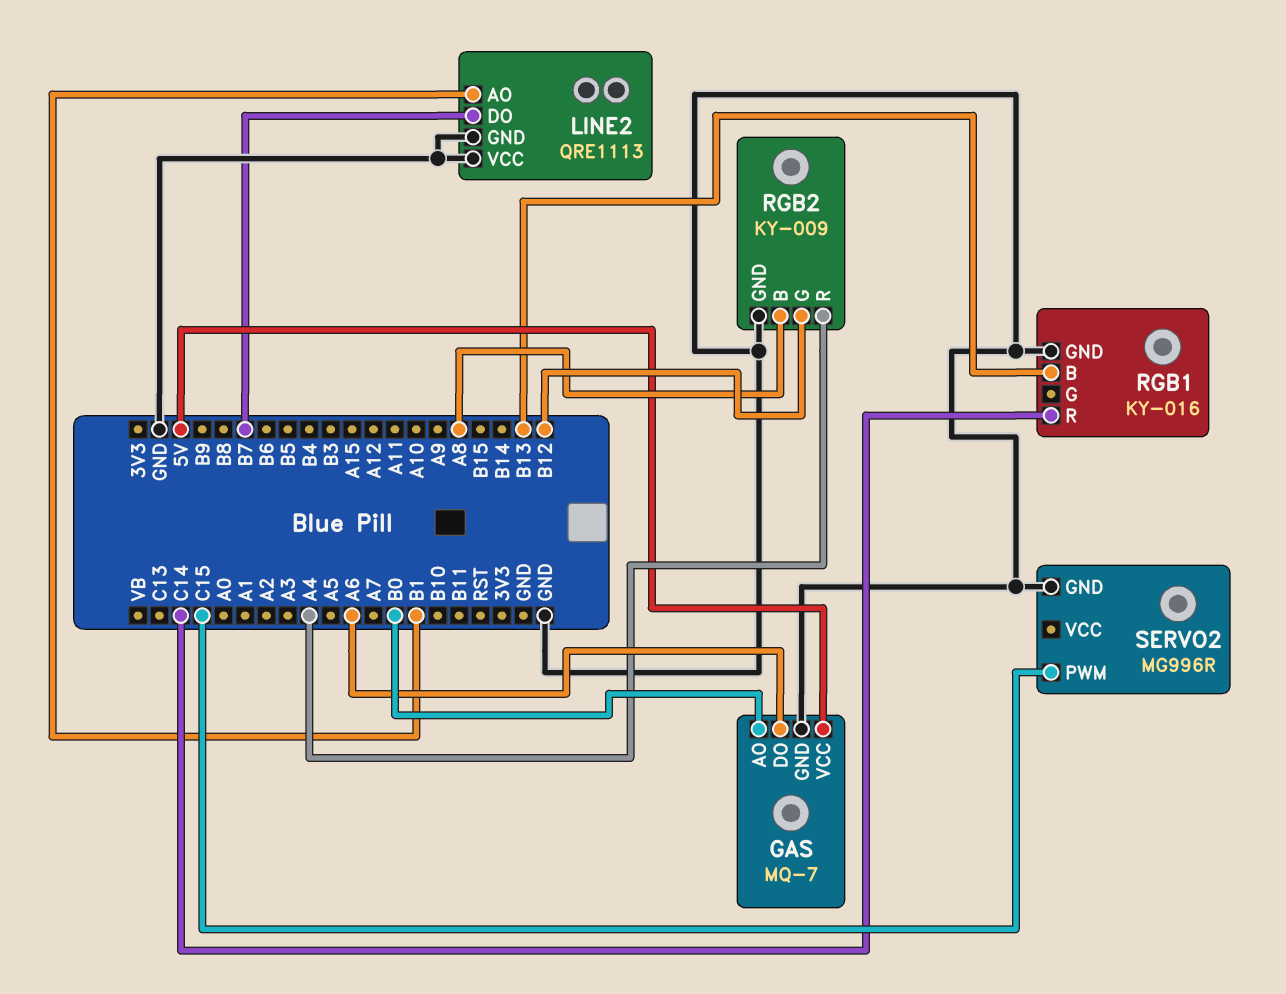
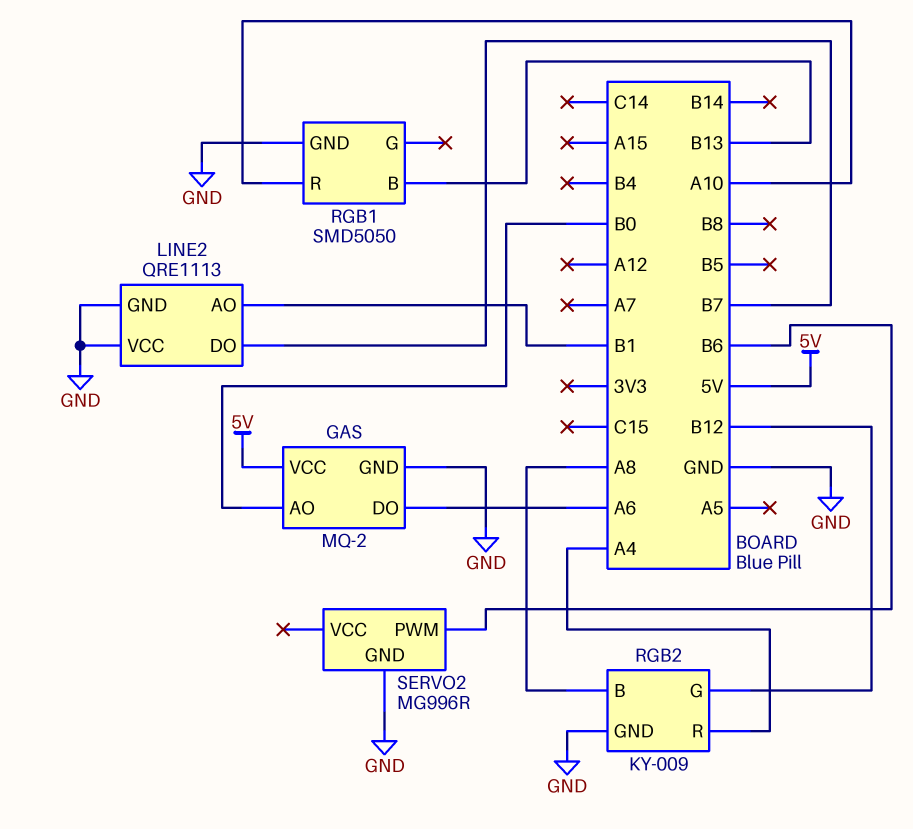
GAS: MQ-7 -> MQ-2
RGB1: KY-016 -> SMD5050
RGB1 pin R: C14 -> A10
SERVO2 pin PWM: C15 -> B6

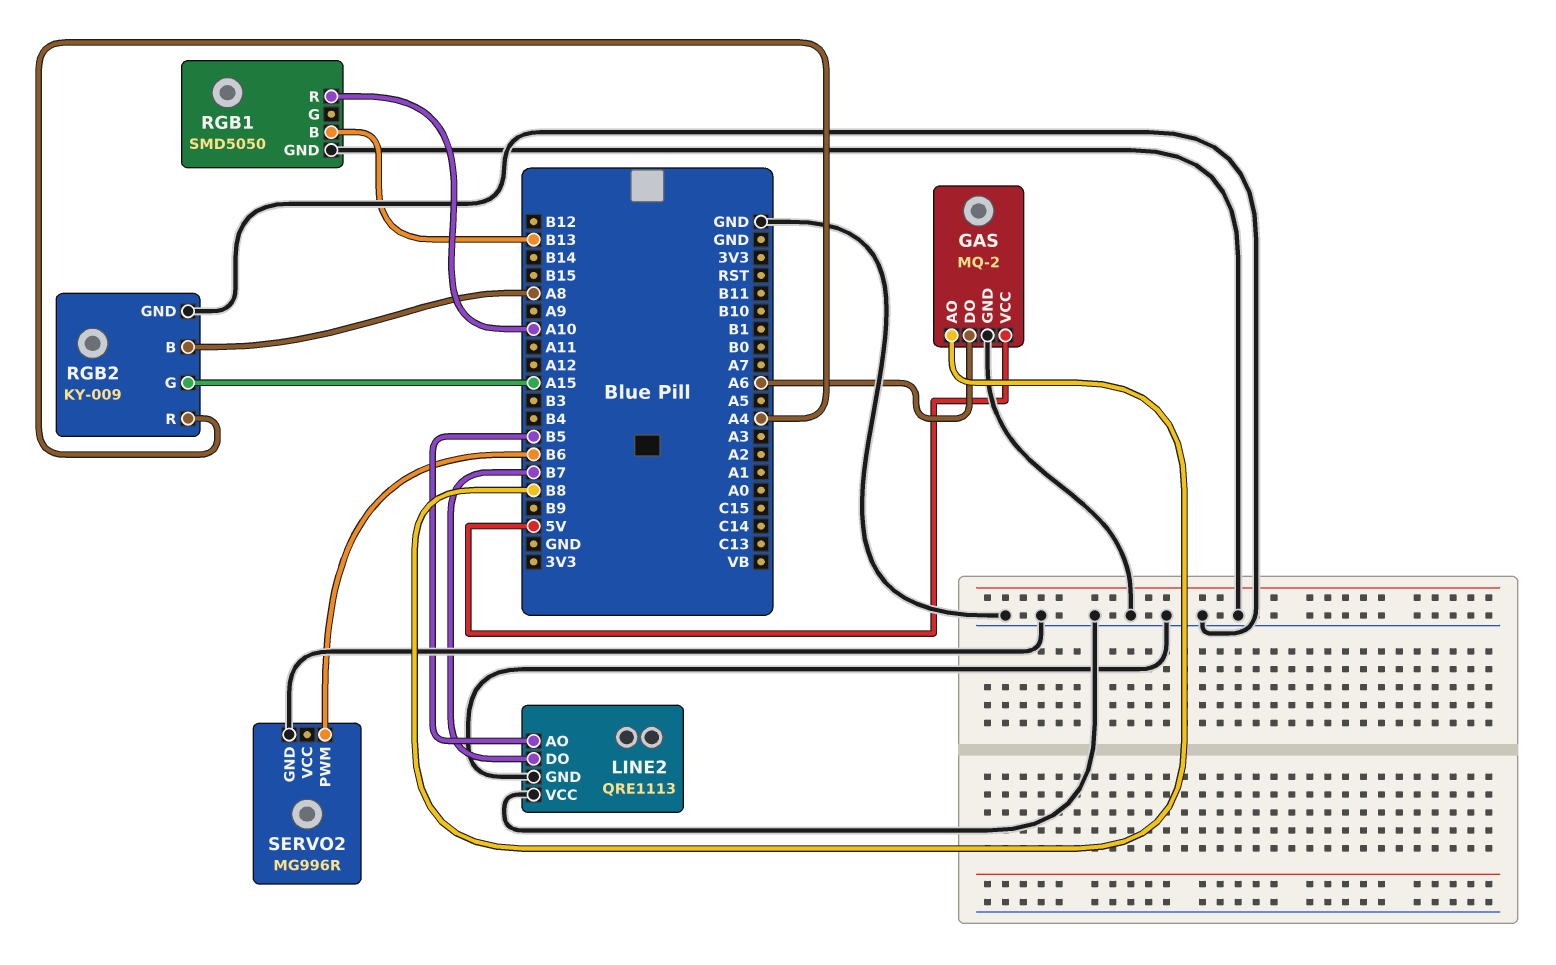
GAS pin AO: B0 -> B8
LINE2 pin AO: B1 -> B5
RGB2 pin G: B12 -> A15

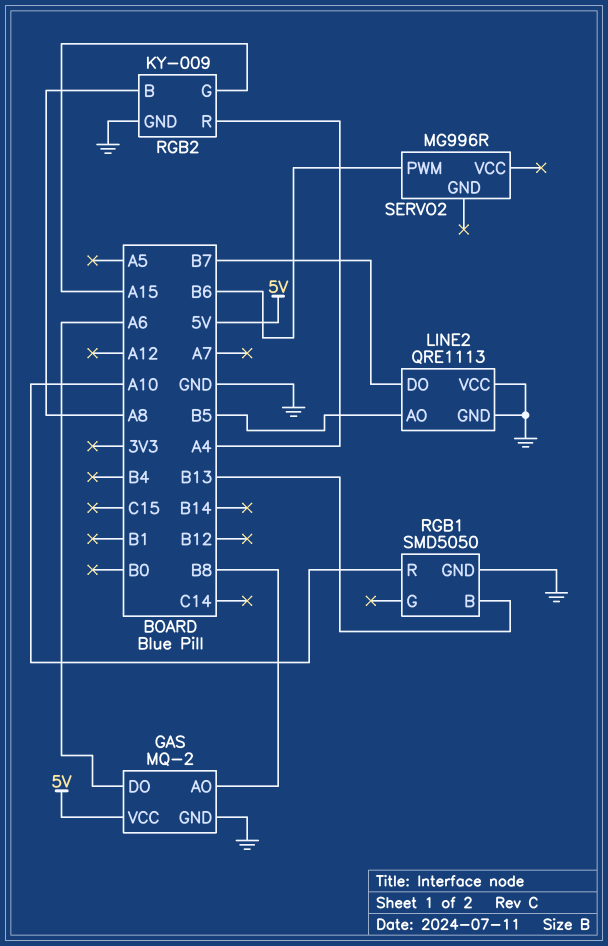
SERVO2 pin GND: GND -> none

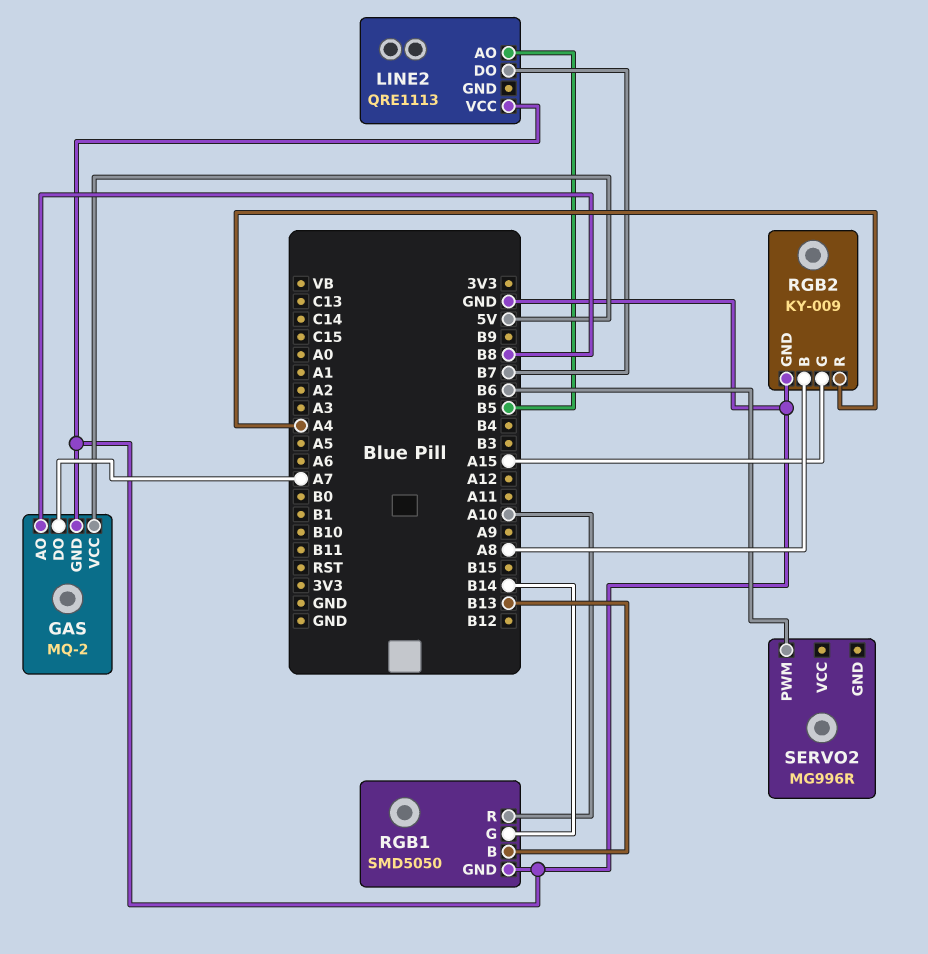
GAS pin DO: A6 -> A7
LINE2 pin GND: GND -> none
RGB1 pin G: none -> B14

